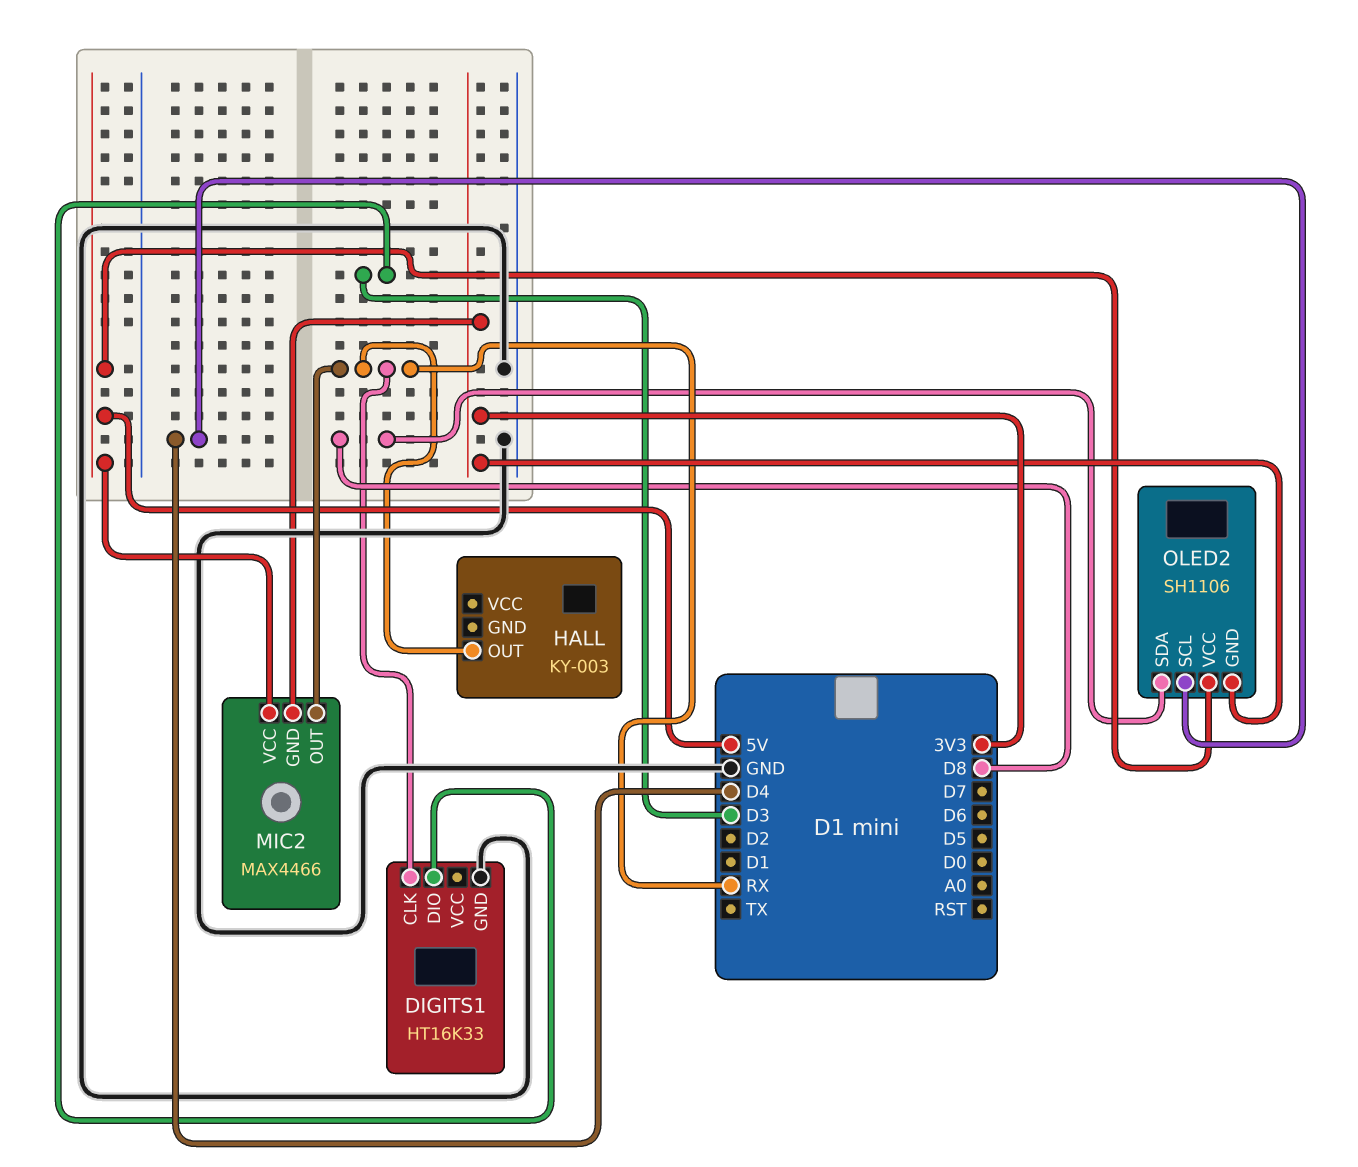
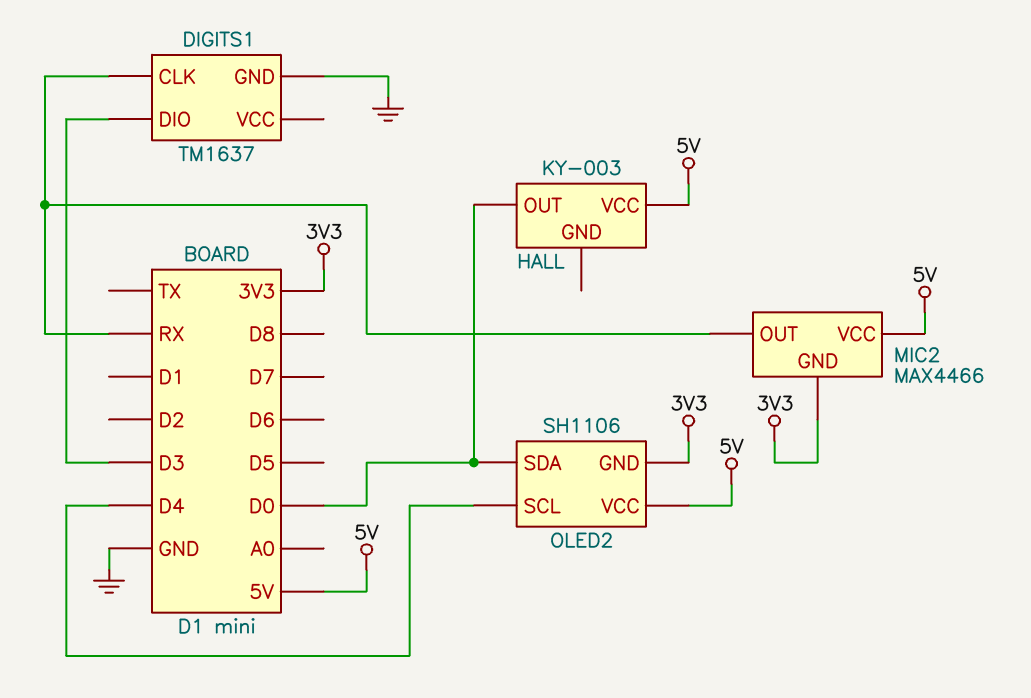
DIGITS1: HT16K33 -> TM1637
HALL pin OUT: RX -> D0
HALL pin VCC: none -> 5V
OLED2 pin SDA: D8 -> D0

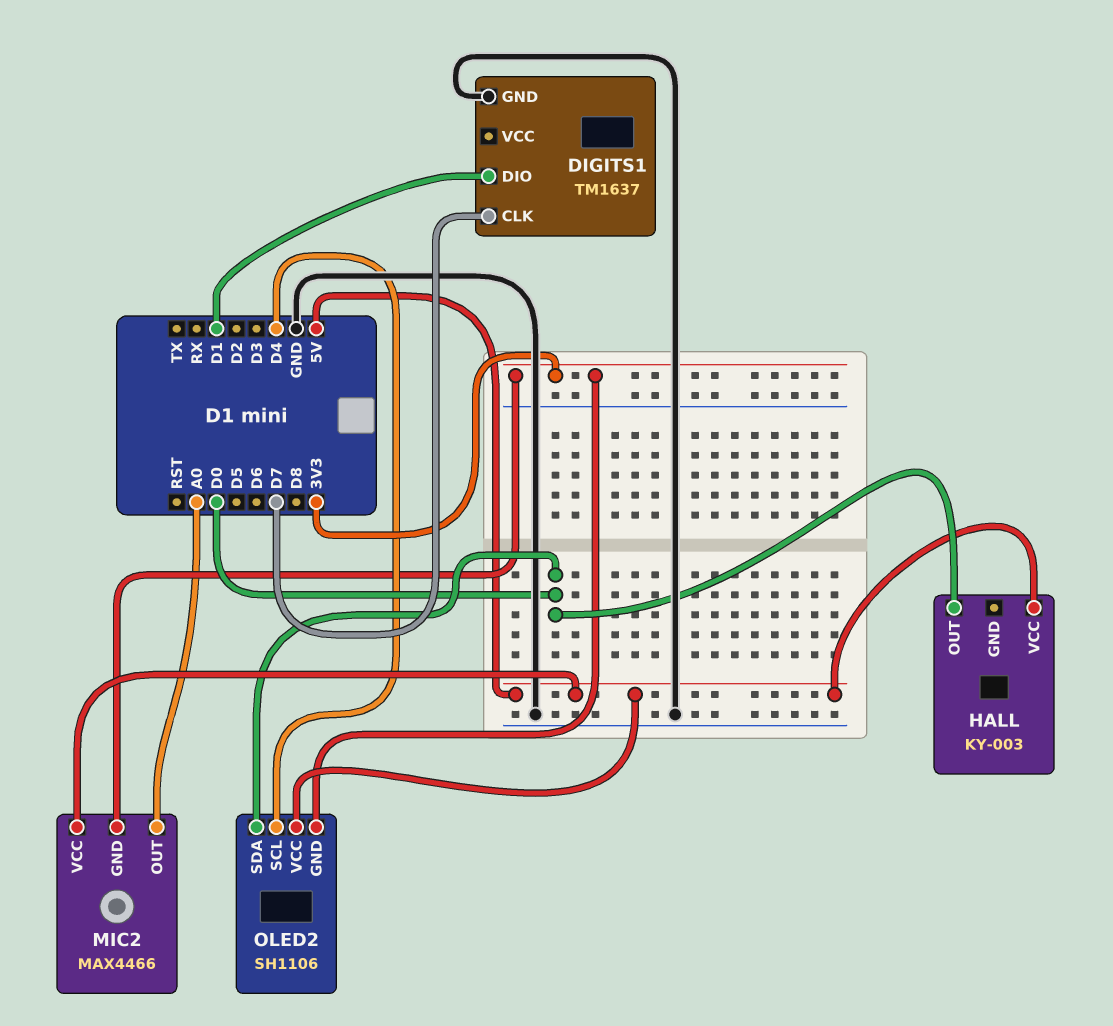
DIGITS1 pin CLK: RX -> D7
DIGITS1 pin DIO: D3 -> D1
MIC2 pin OUT: RX -> A0

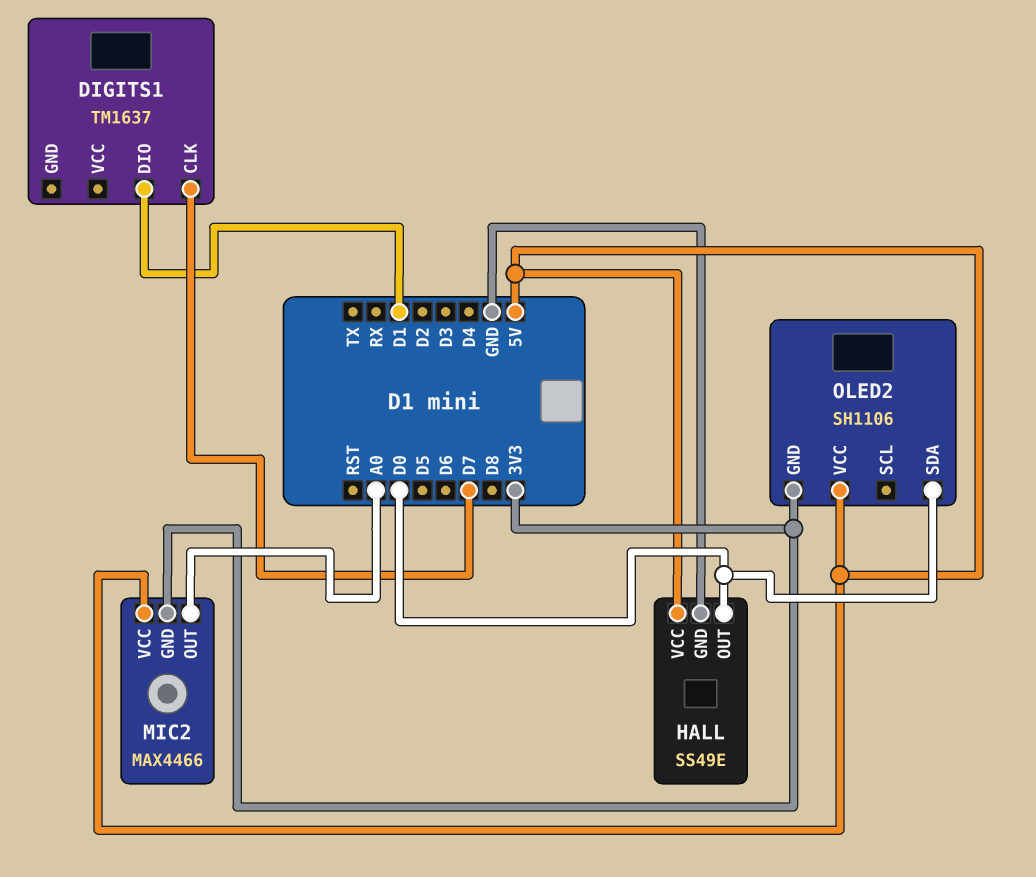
DIGITS1 pin GND: GND -> none
HALL: KY-003 -> SS49E
HALL pin GND: none -> GND
OLED2 pin SCL: D4 -> none

